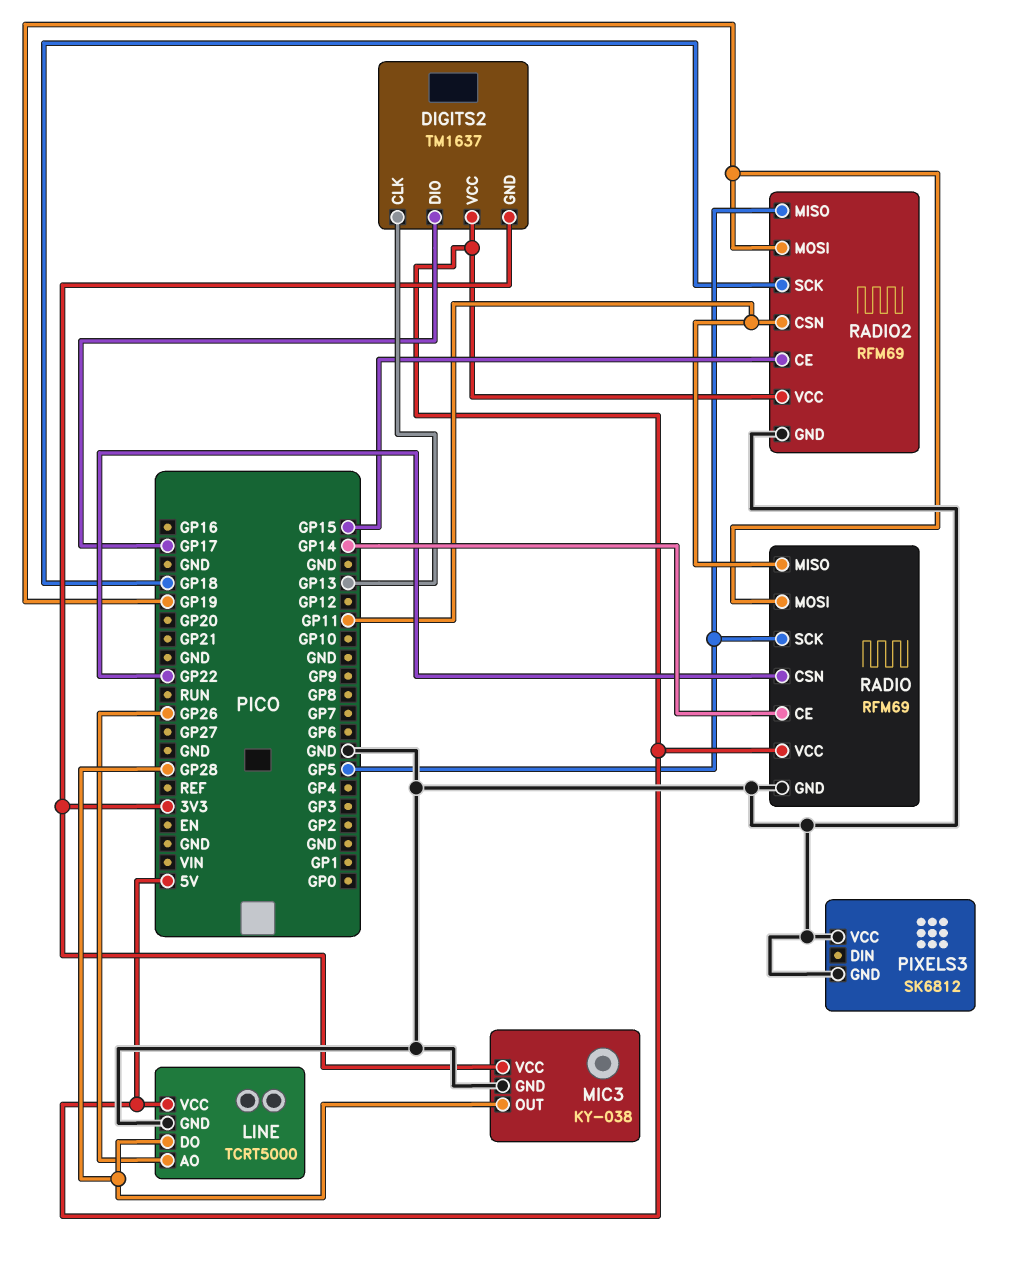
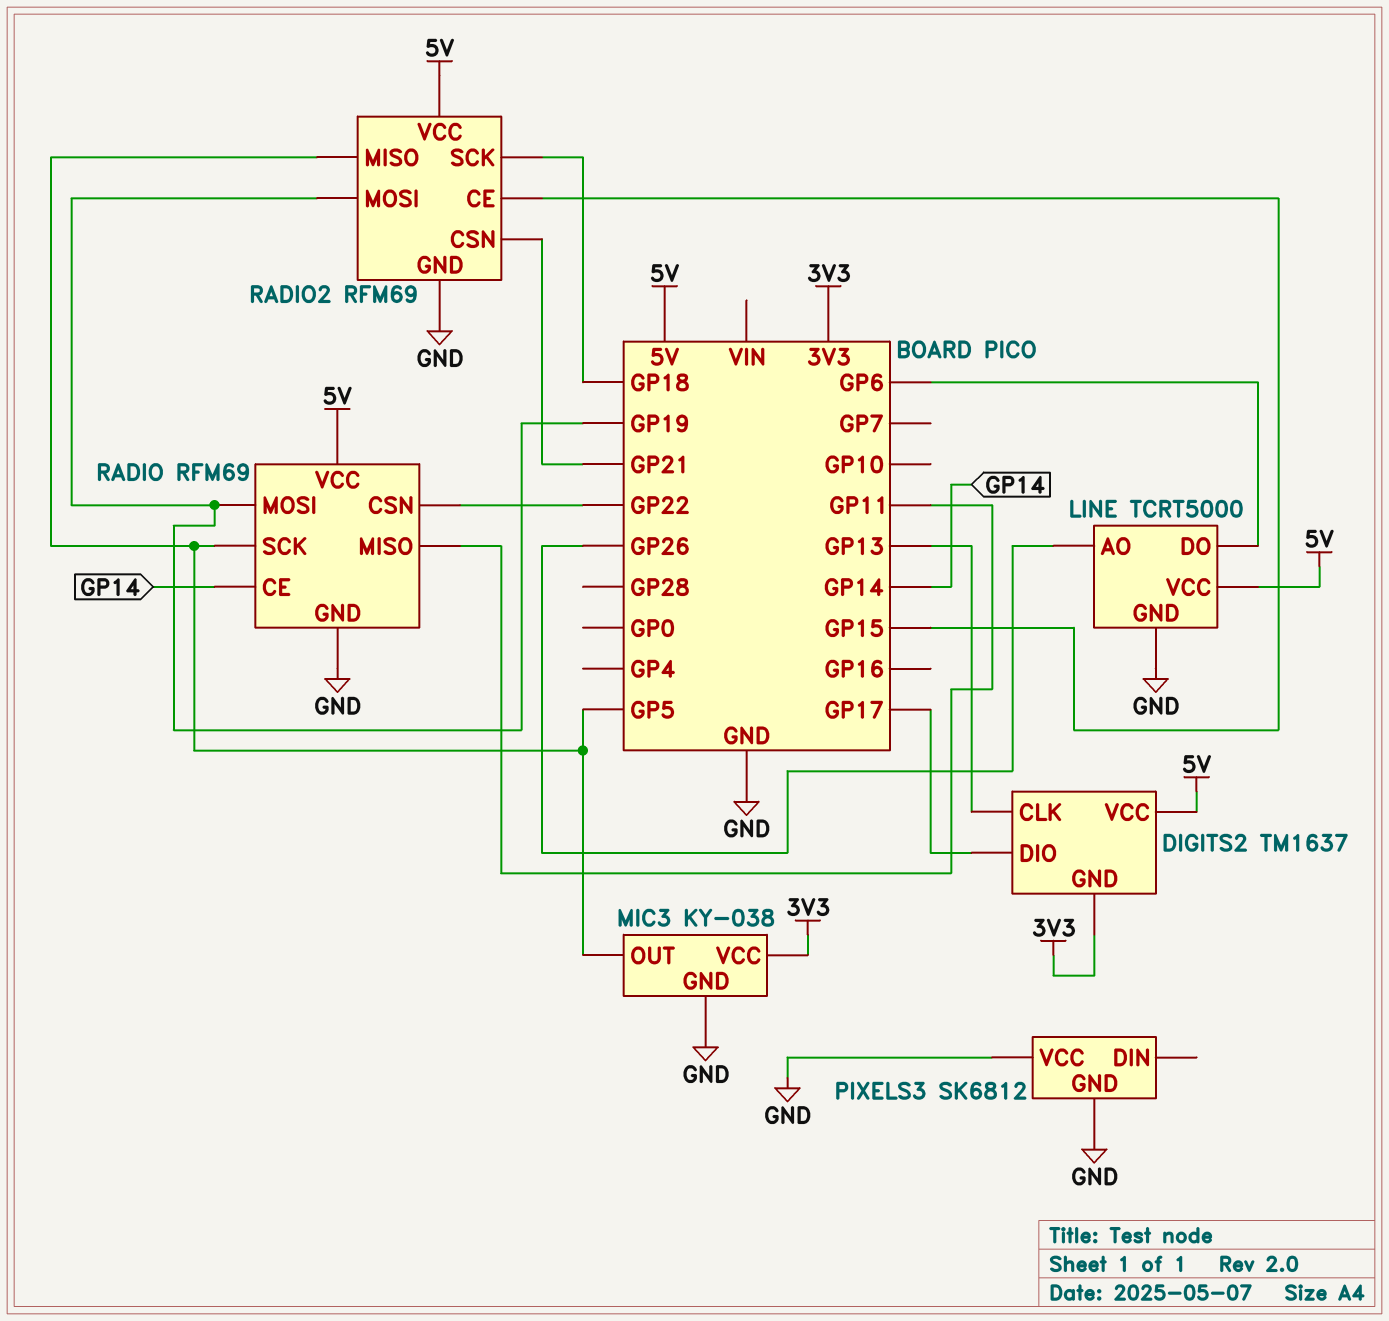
LINE pin DO: GP28 -> GP6
MIC3 pin OUT: GP28 -> GP5
RADIO2 pin CSN: GP11 -> GP21

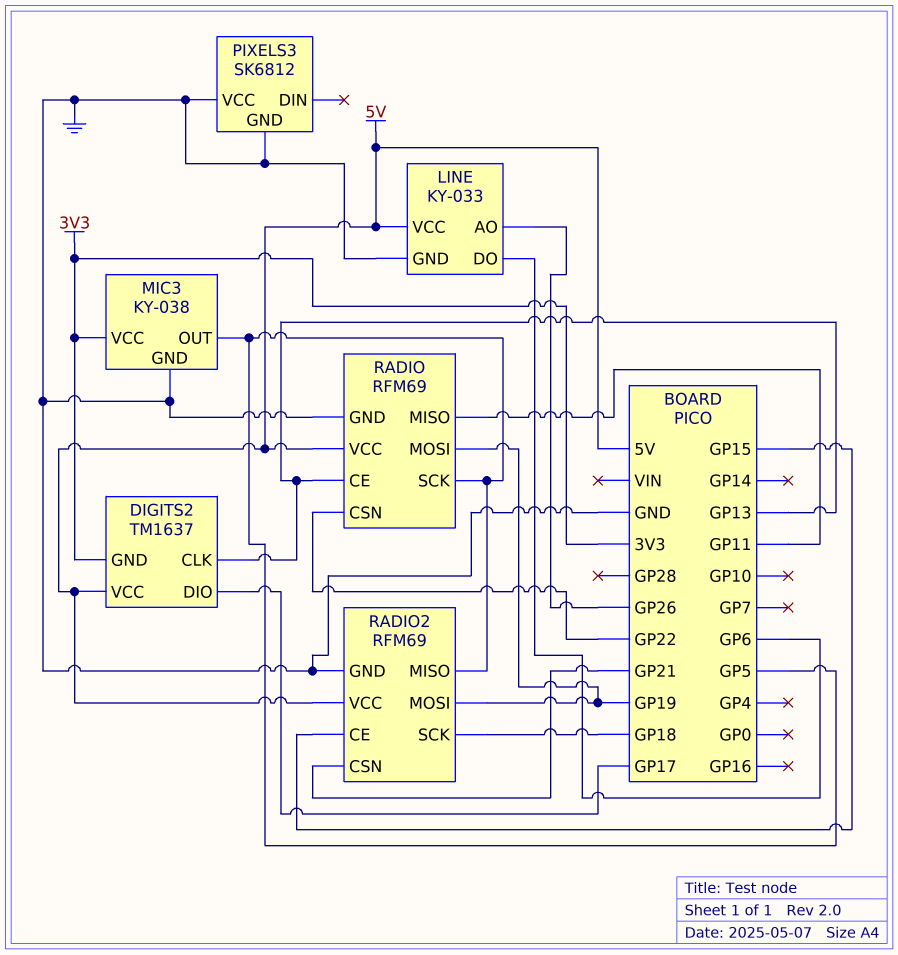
LINE: TCRT5000 -> KY-033
RADIO pin CE: GP14 -> GP13

